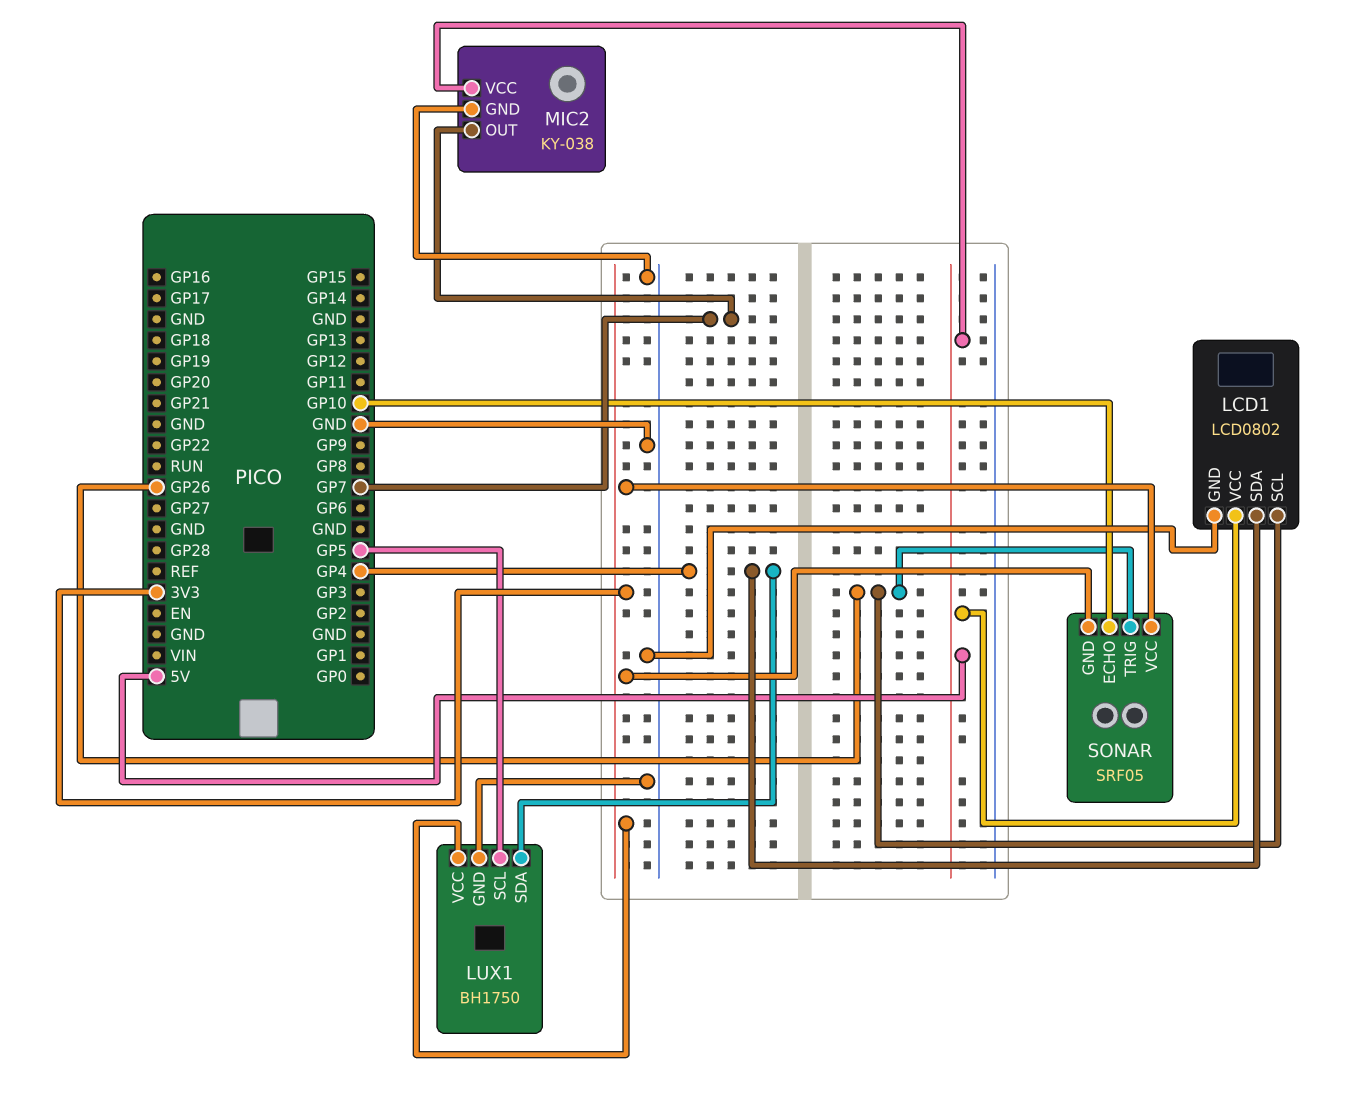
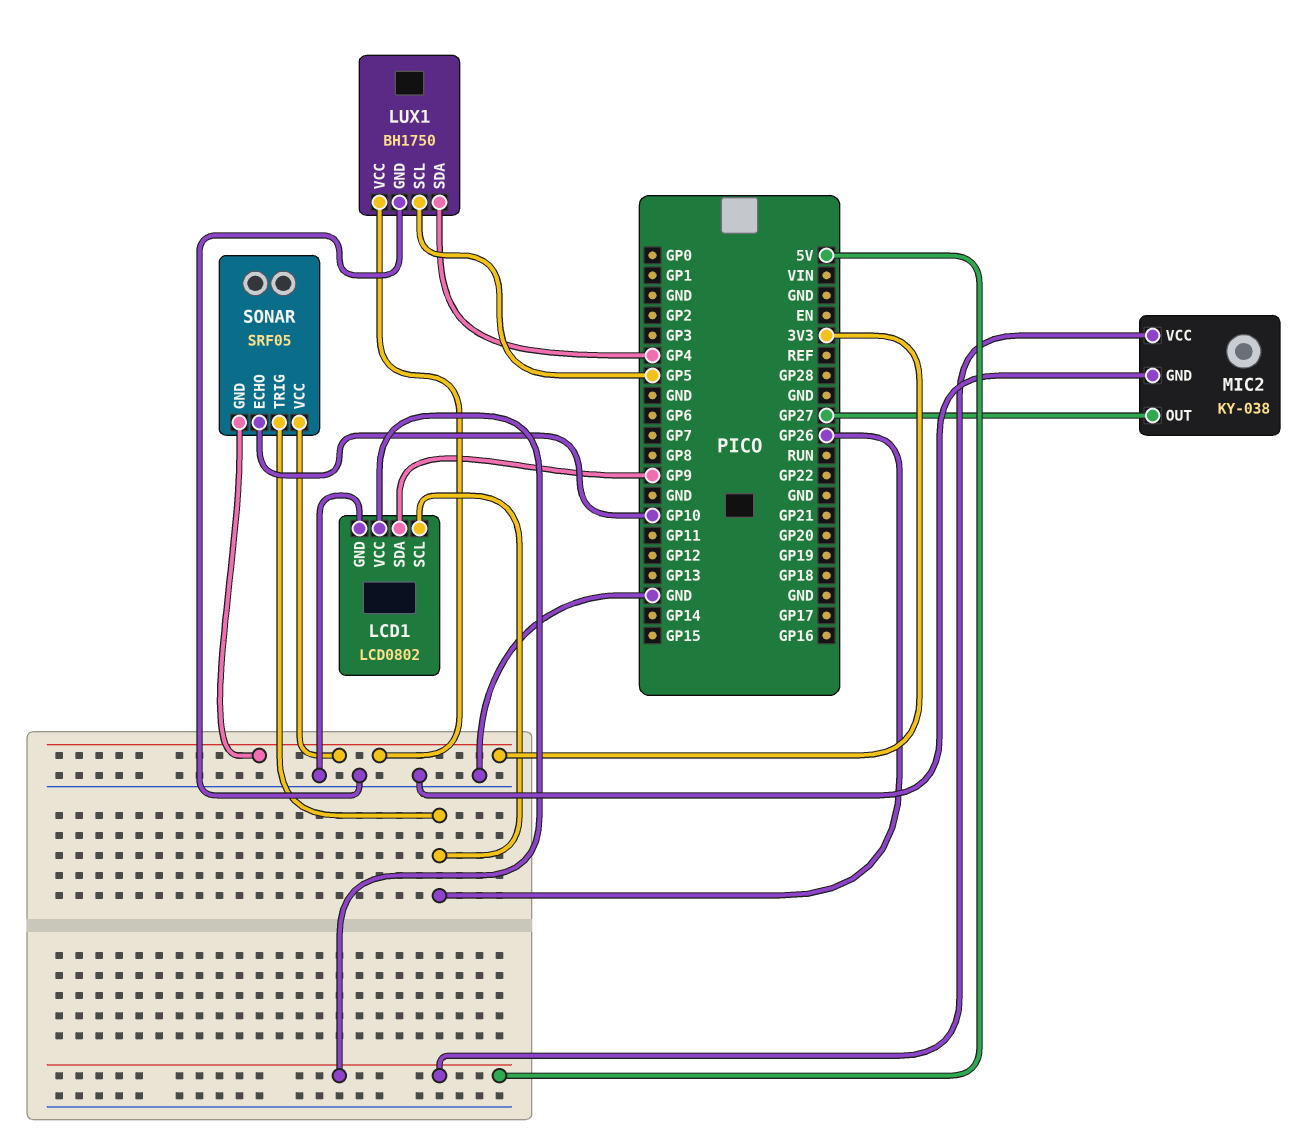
LCD1 pin SDA: GP4 -> GP9
MIC2 pin OUT: GP7 -> GP27

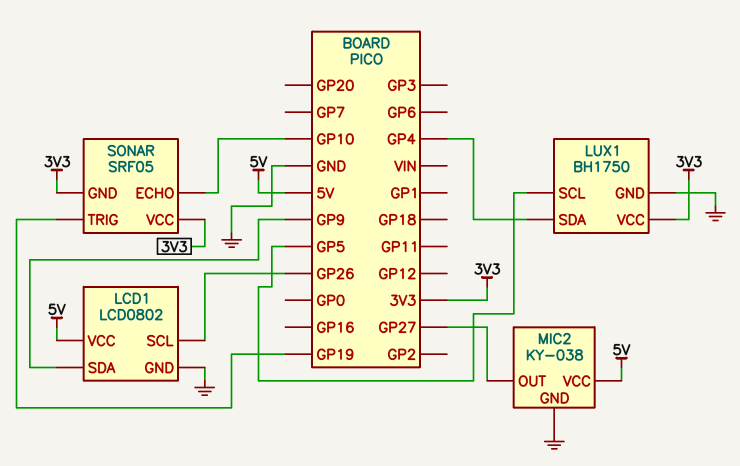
SONAR pin TRIG: GP26 -> GP19

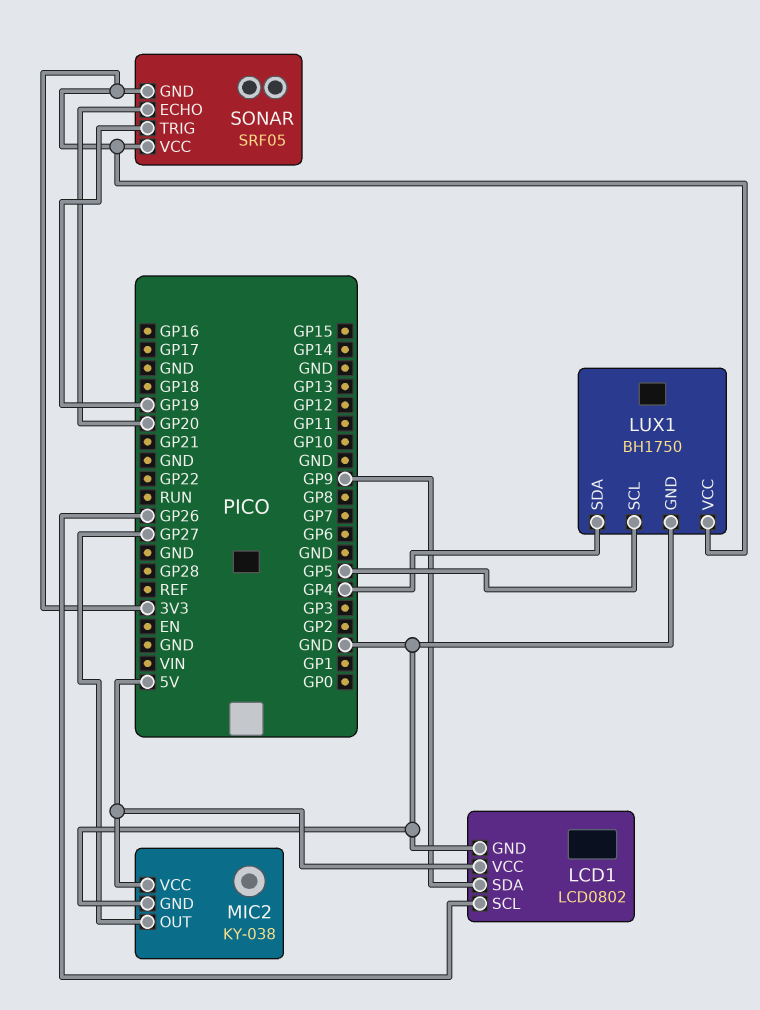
SONAR pin ECHO: GP10 -> GP20

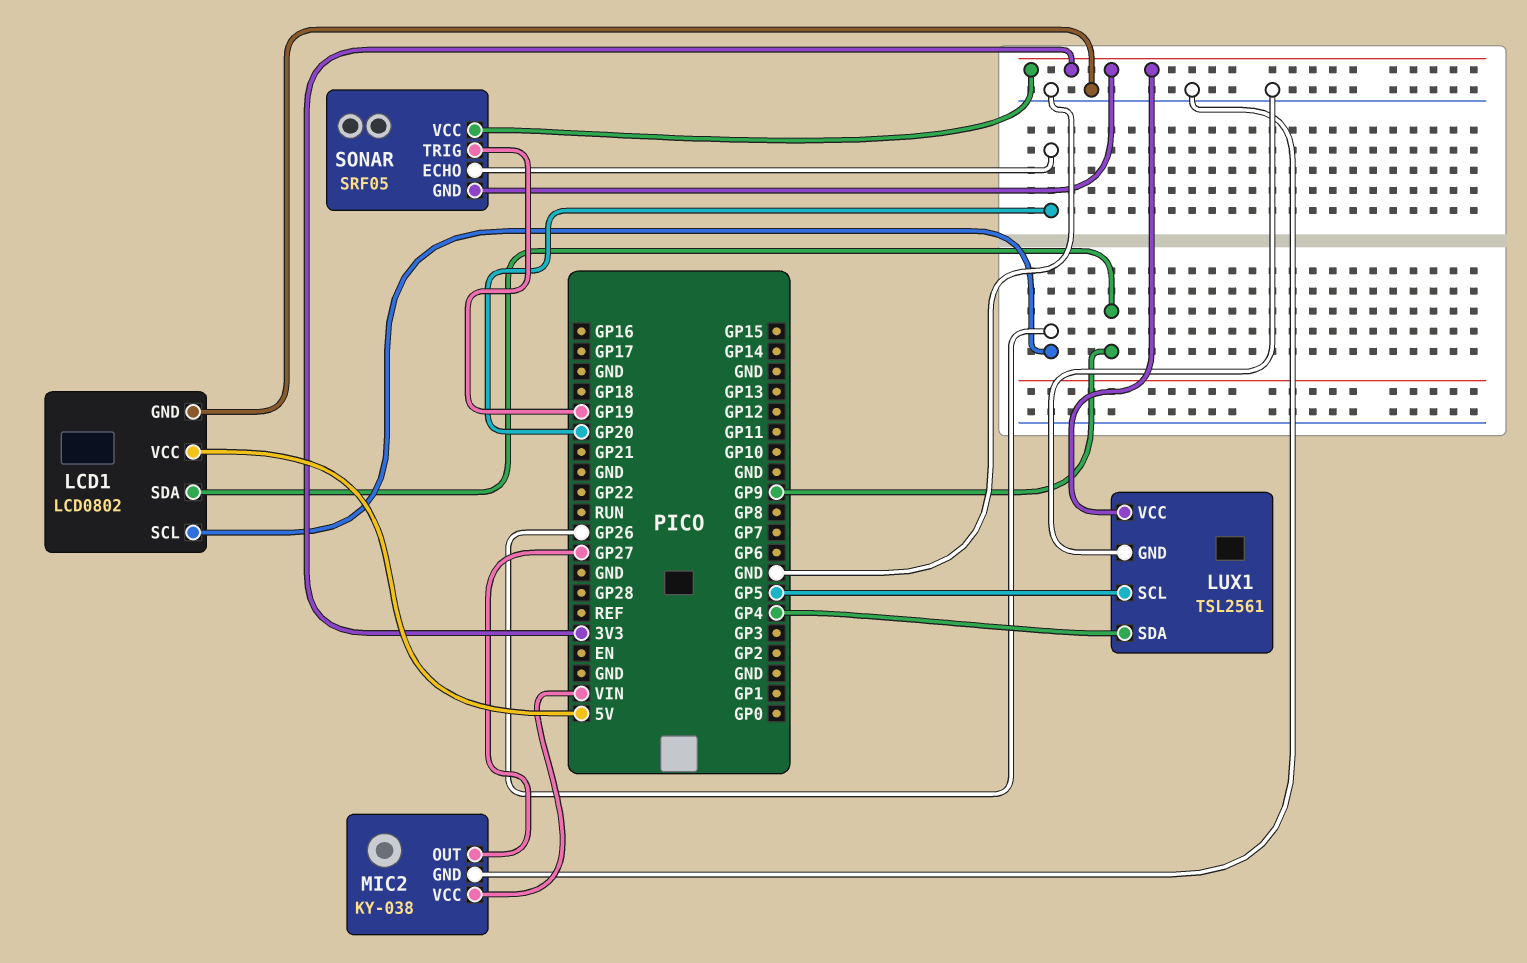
LUX1: BH1750 -> TSL2561
MIC2 pin VCC: 5V -> VIN

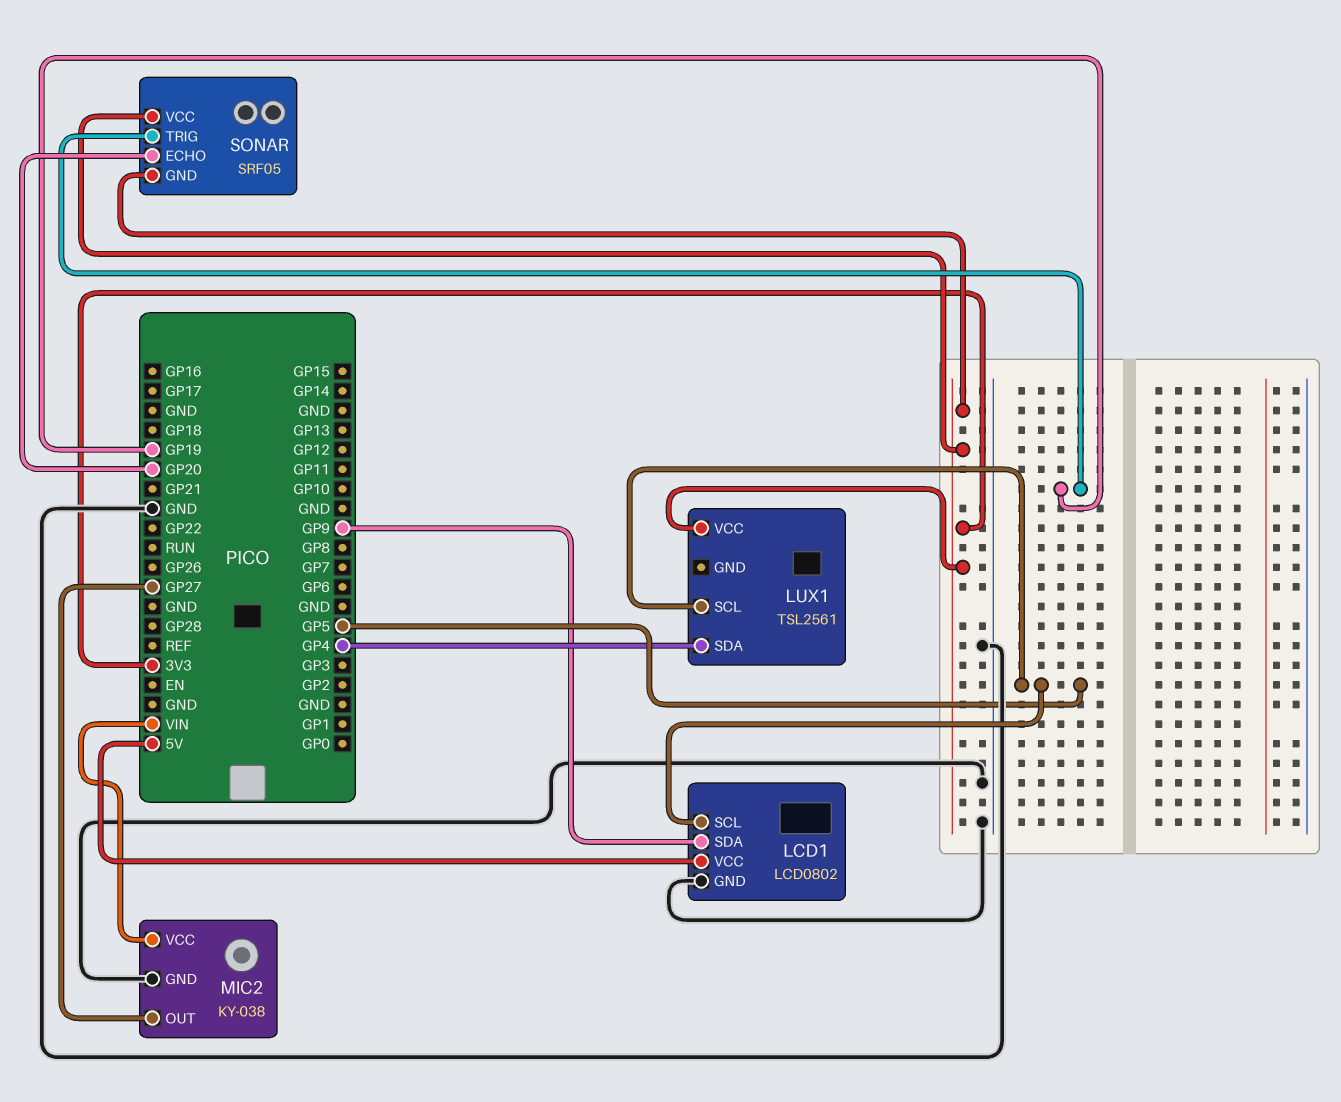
LCD1 pin SCL: GP26 -> GP5
LUX1 pin GND: GND -> none

